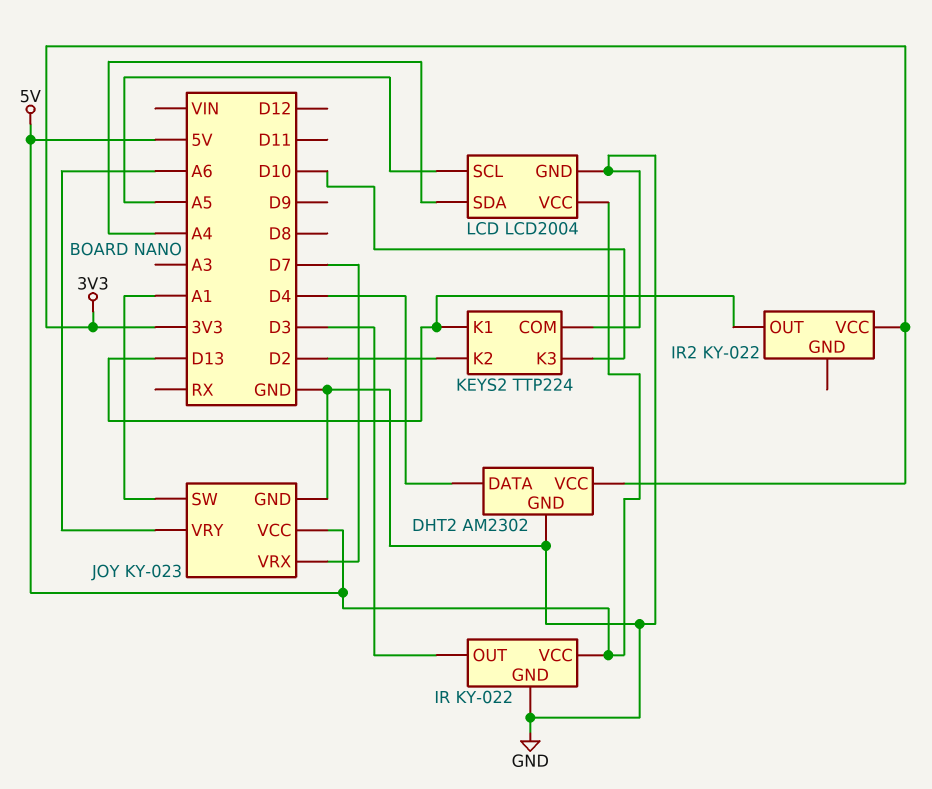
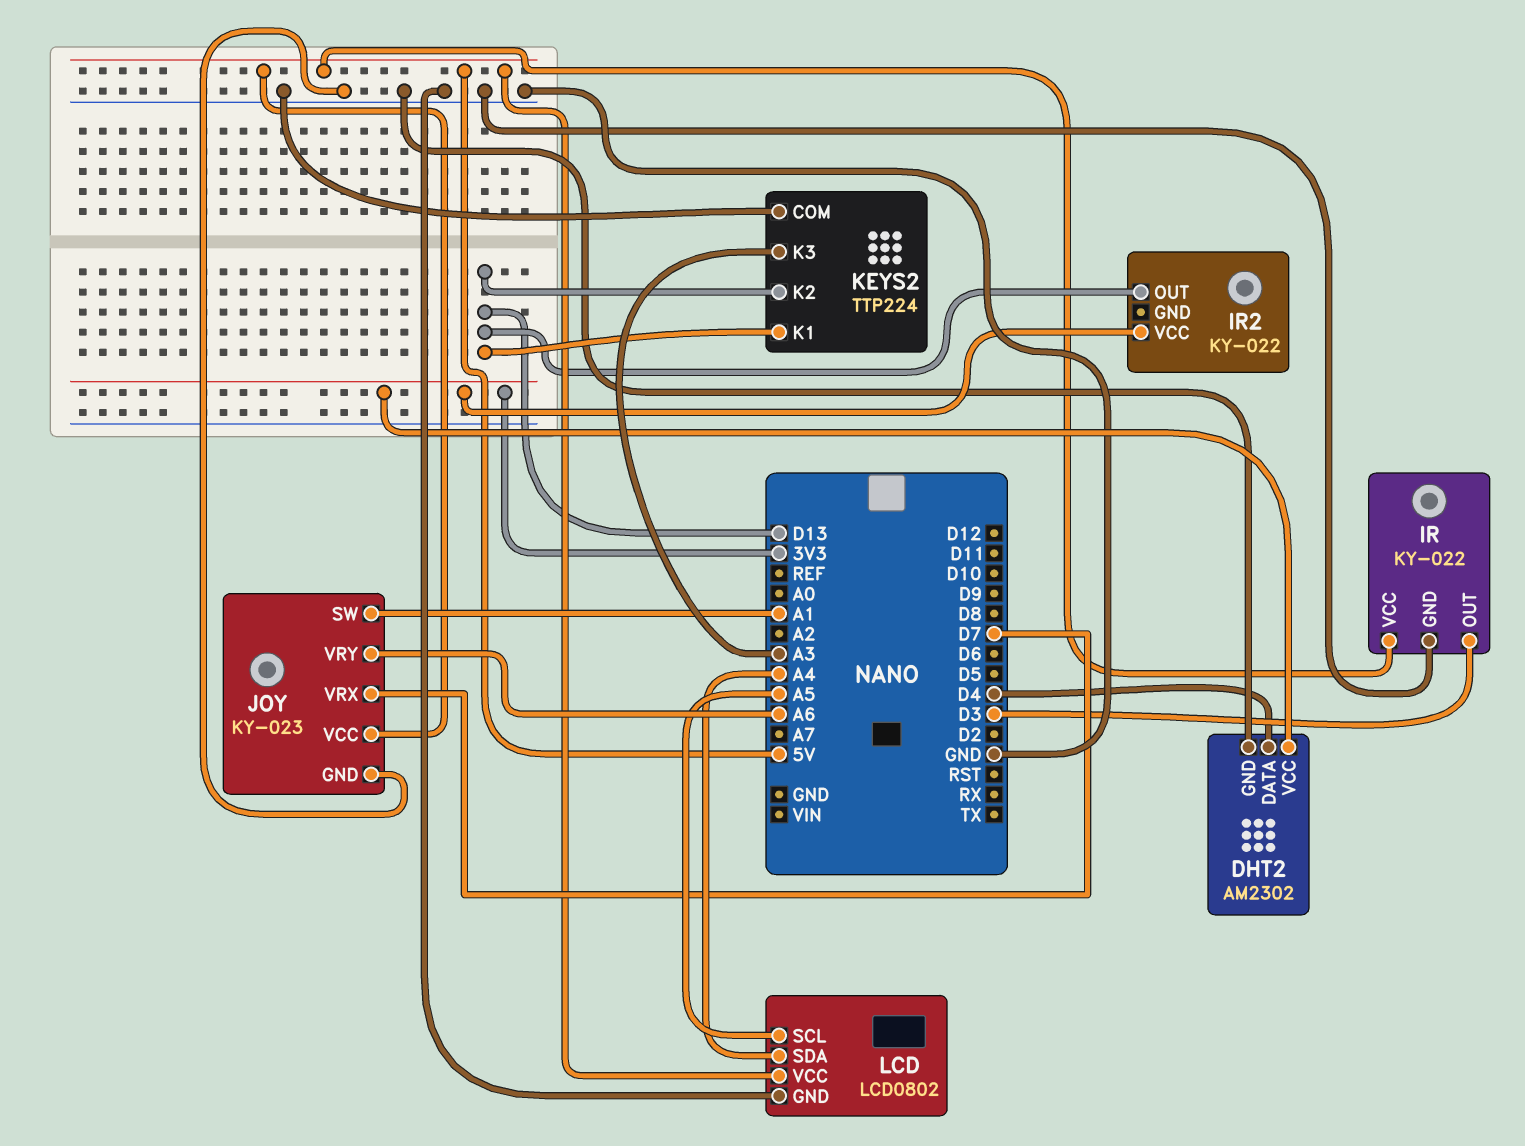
KEYS2 pin K2: D2 -> D13
KEYS2 pin K3: D10 -> A3
LCD: LCD2004 -> LCD0802

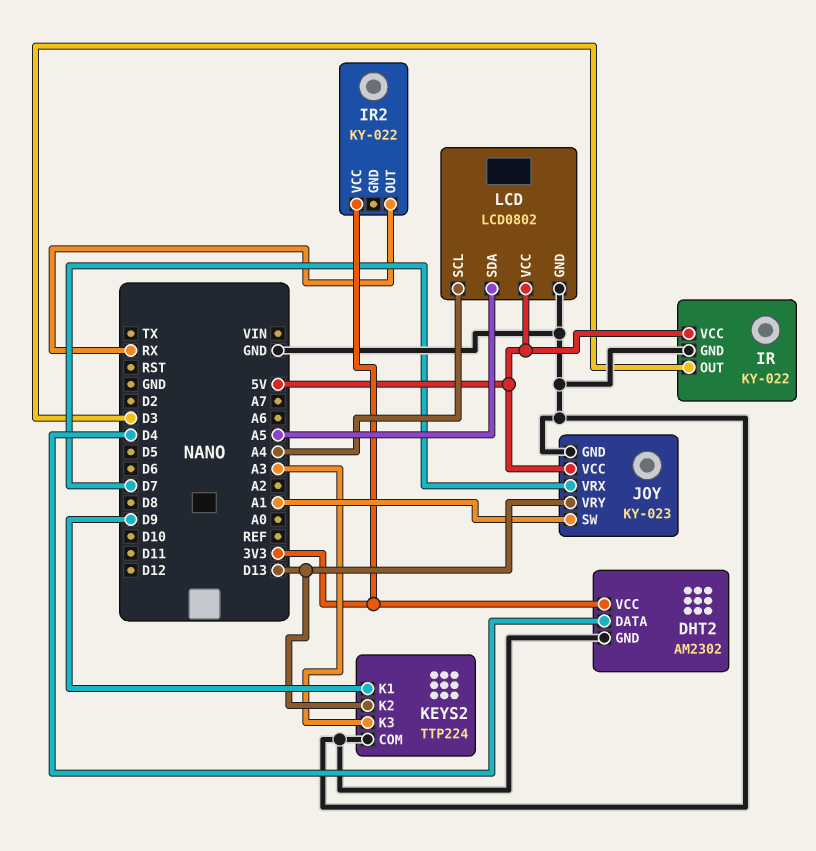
IR2 pin OUT: D13 -> RX
JOY pin VRY: A6 -> D13
KEYS2 pin K1: D13 -> D9
LCD pin SCL: A5 -> A4
LCD pin SDA: A4 -> A5

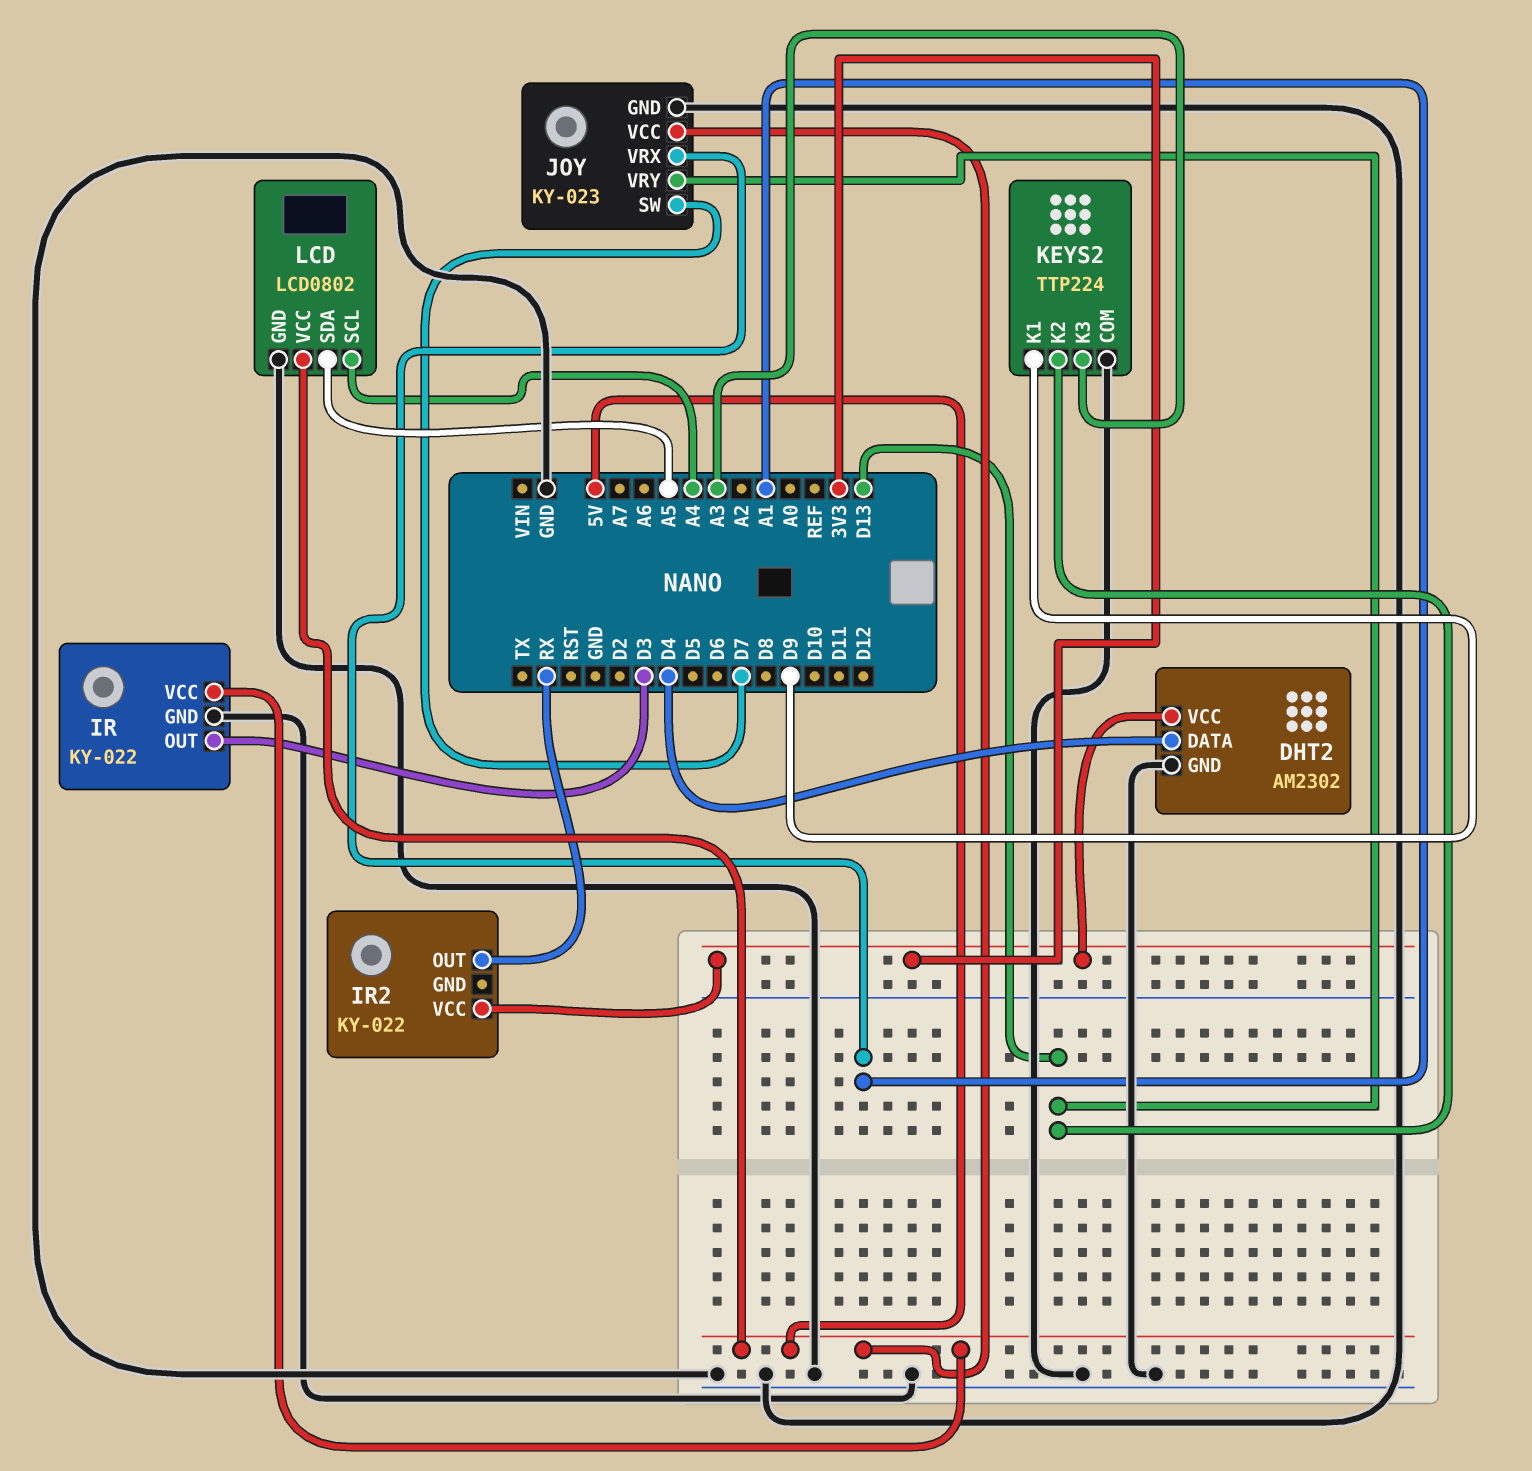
JOY pin SW: A1 -> D7
JOY pin VRX: D7 -> A1

